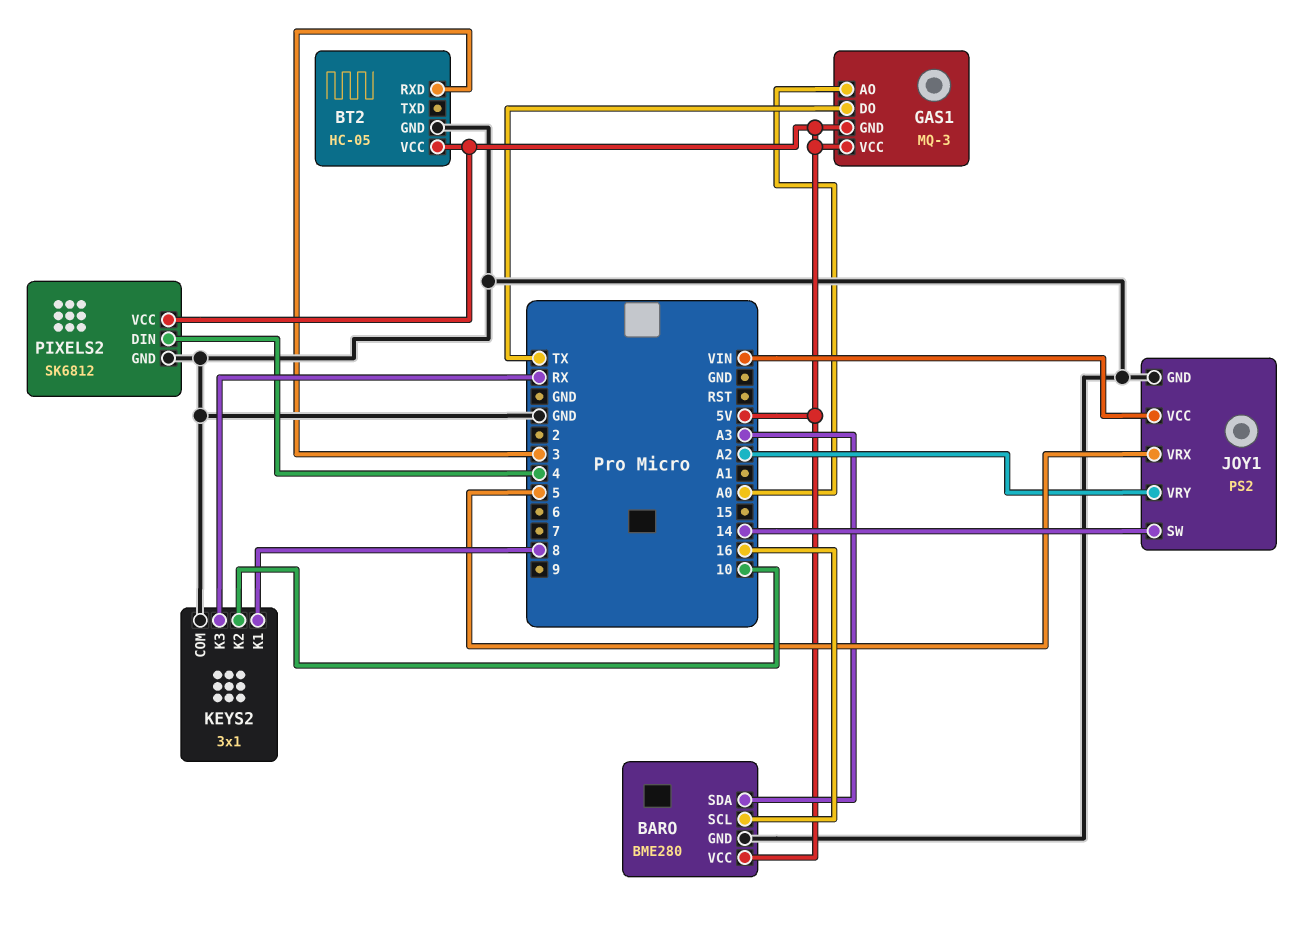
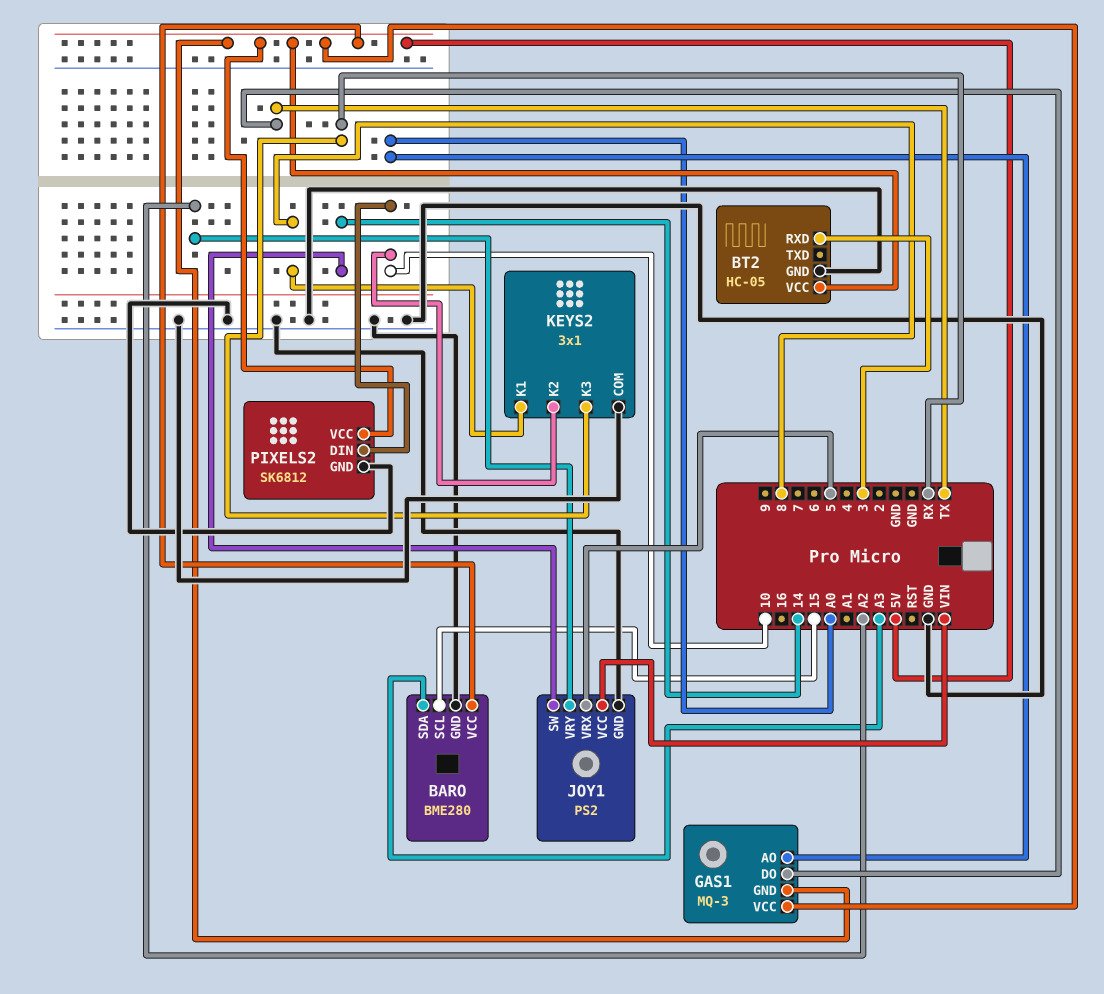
BARO pin SCL: 16 -> 15
PIXELS2 pin DIN: 4 -> 10

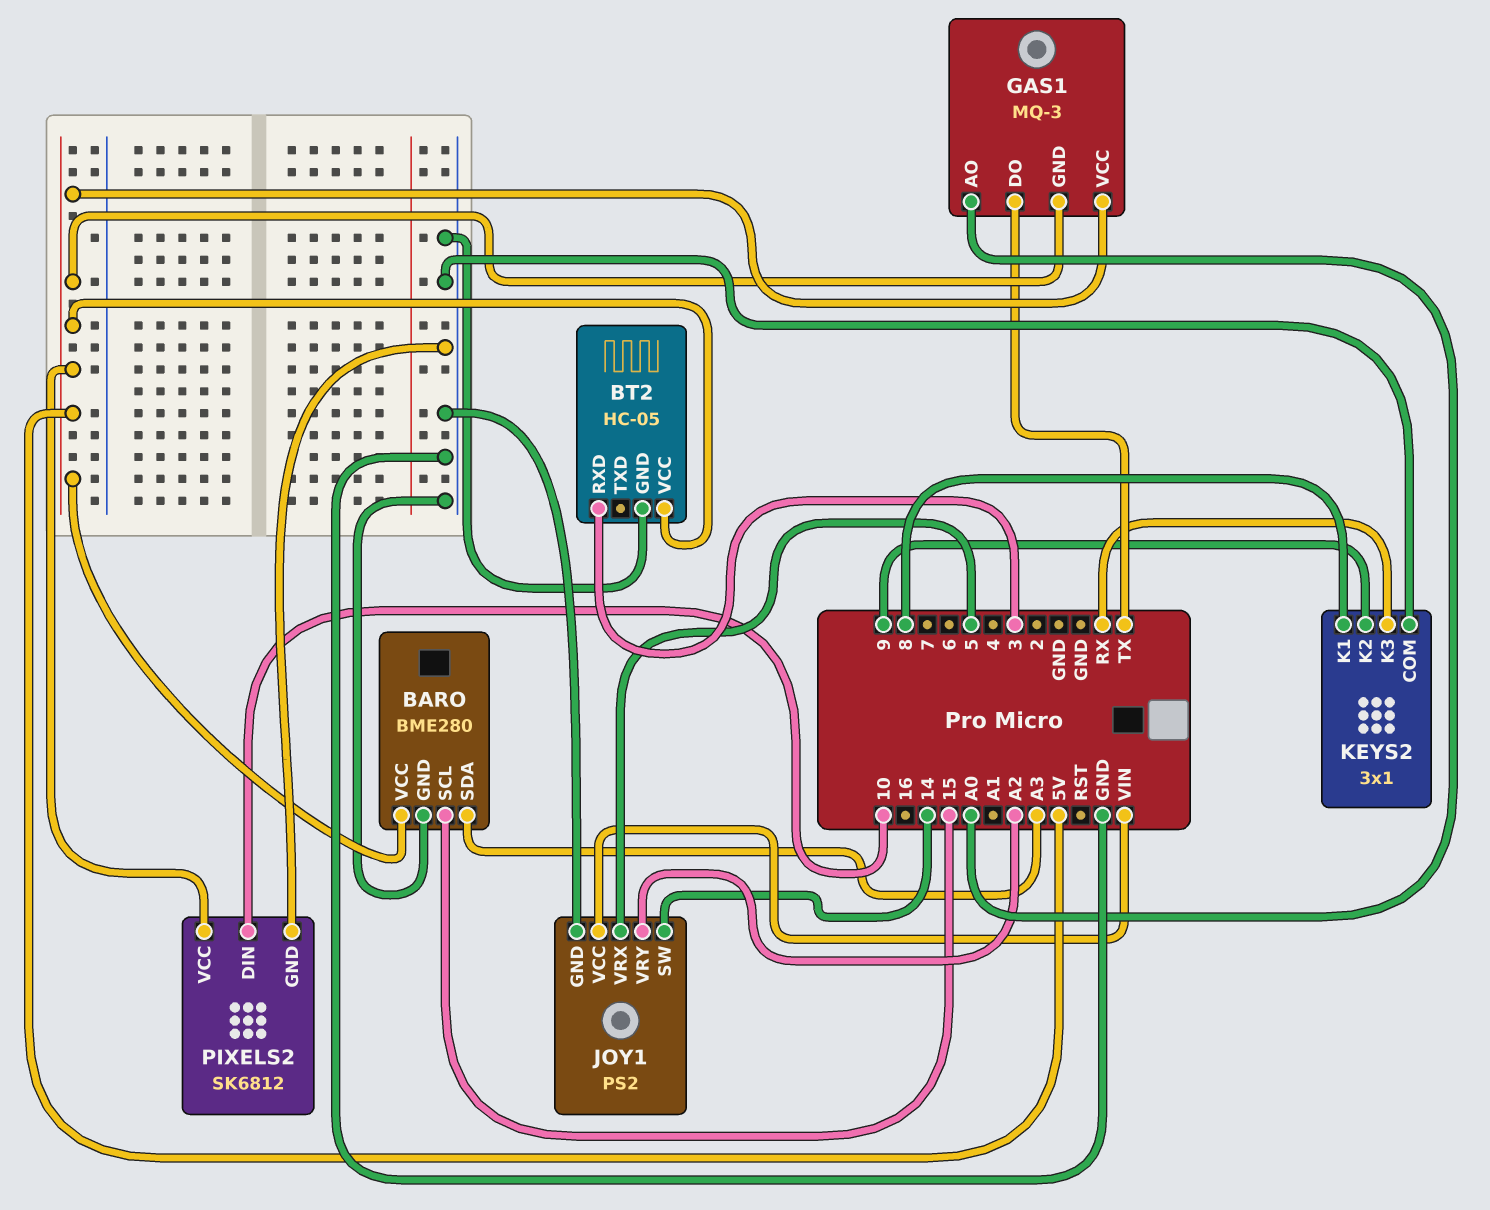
KEYS2 pin K2: 10 -> 9

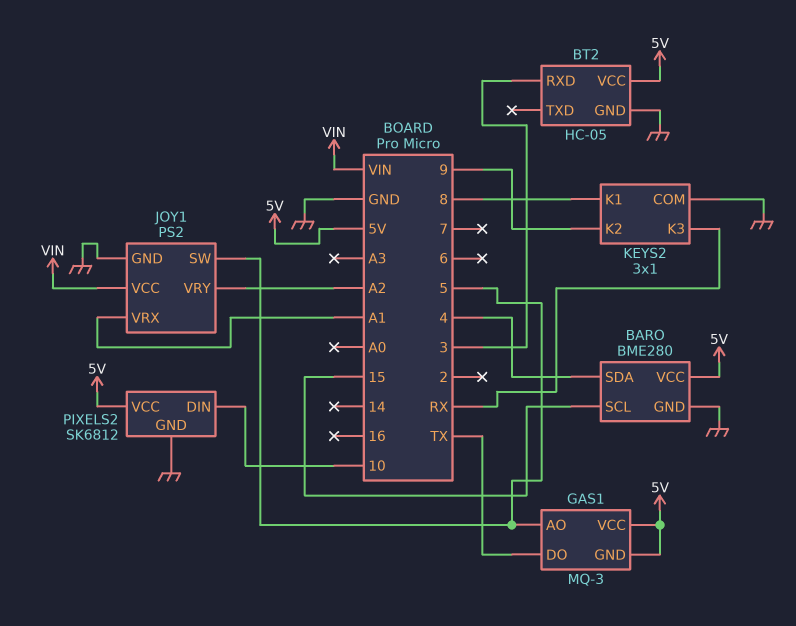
BARO pin SDA: A3 -> 4
GAS1 pin AO: A0 -> 5
JOY1 pin SW: 14 -> 5
JOY1 pin VRX: 5 -> A1

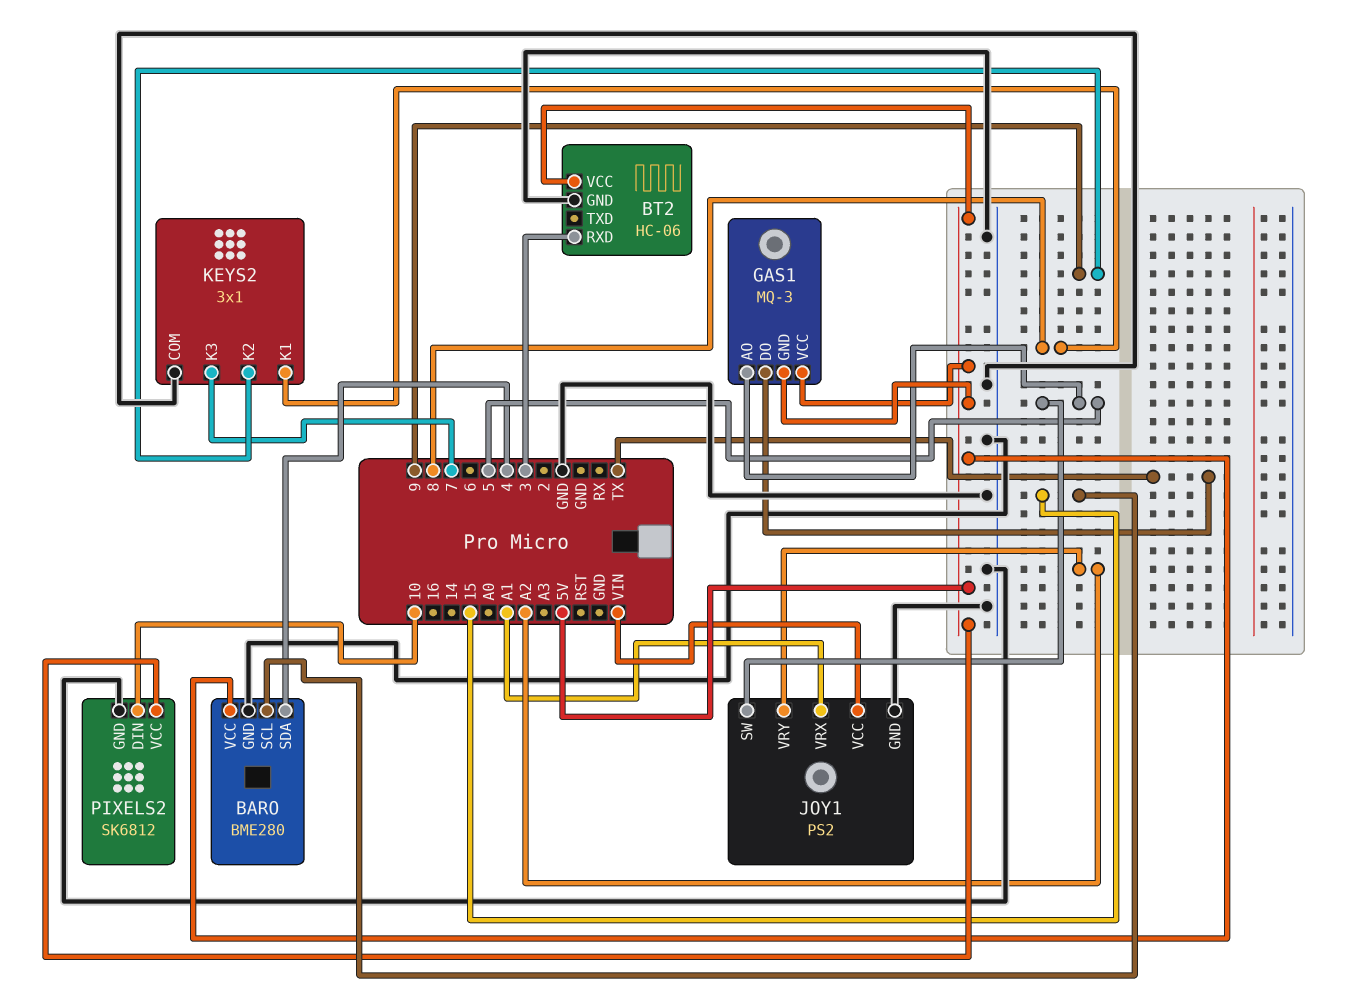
BT2: HC-05 -> HC-06
KEYS2 pin K3: RX -> 7

